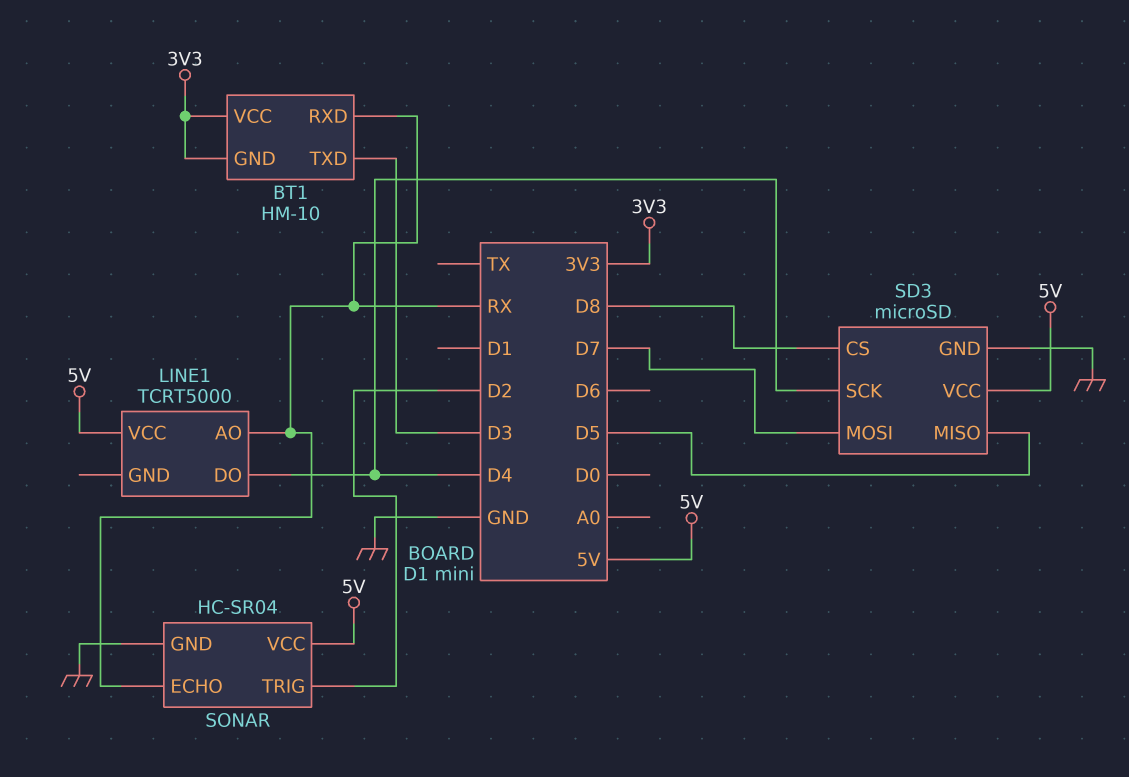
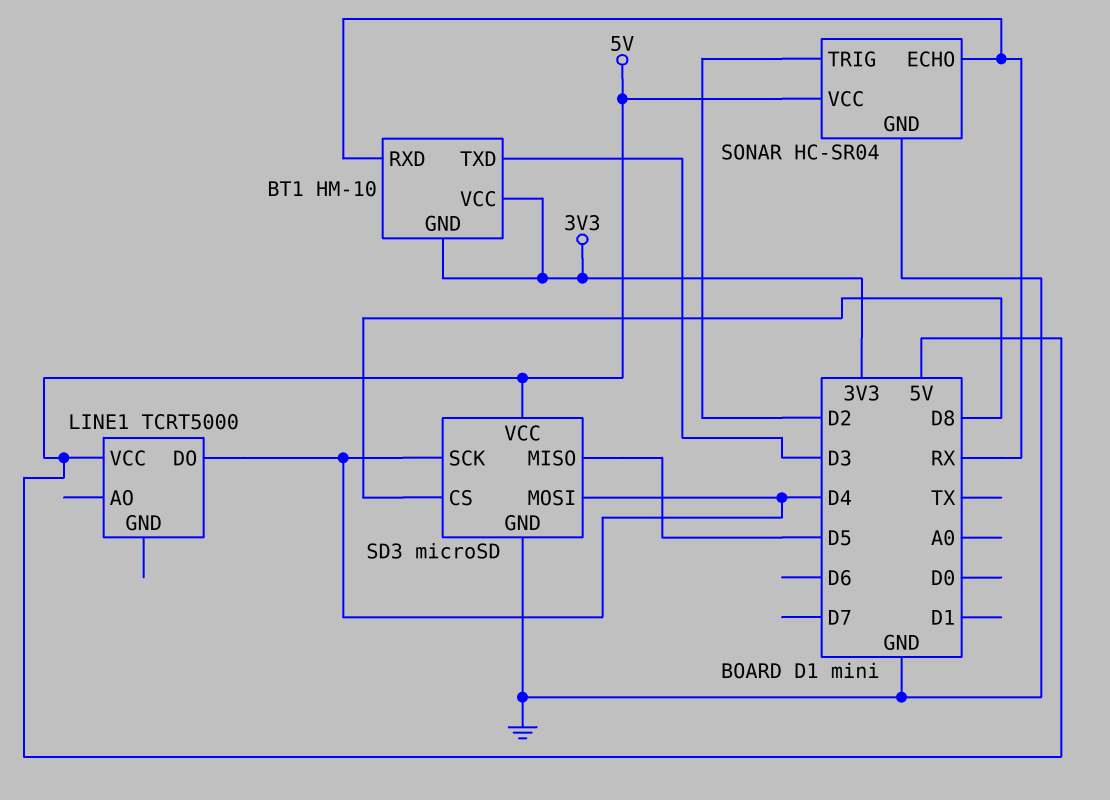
LINE1 pin AO: RX -> none
SD3 pin MOSI: D7 -> D4

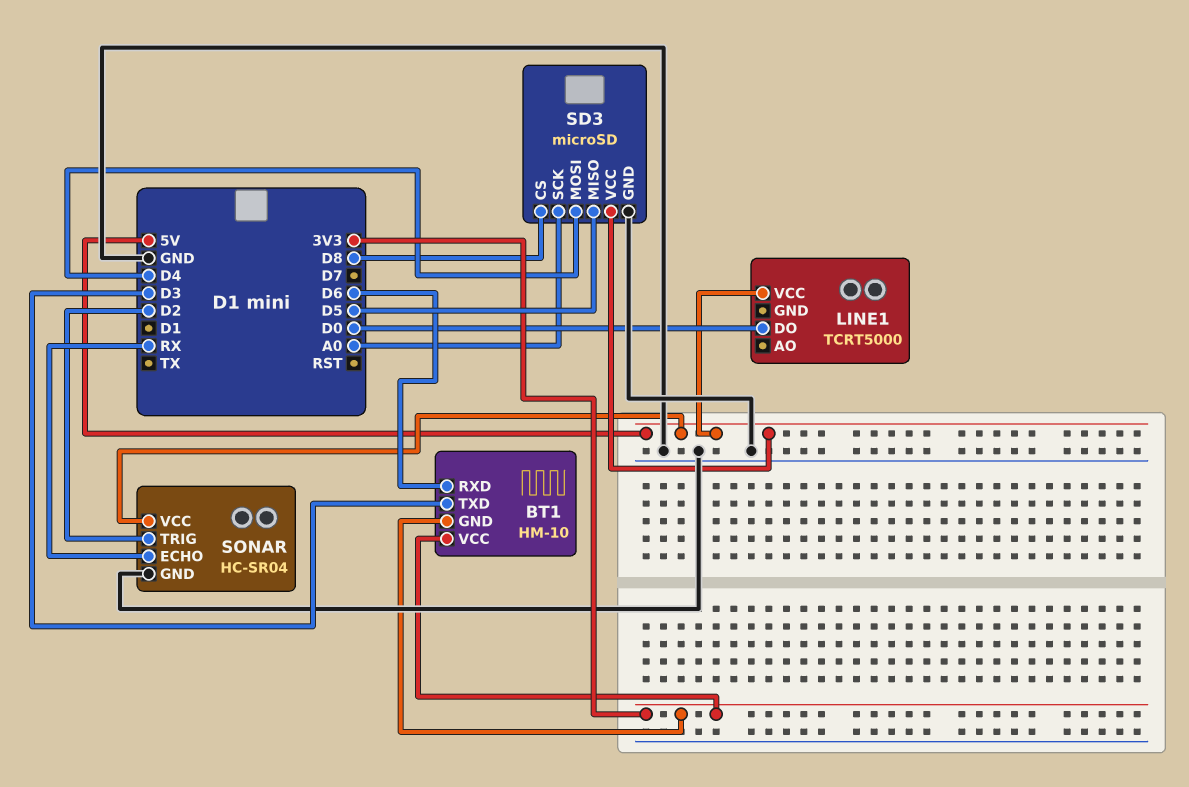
BT1 pin RXD: RX -> D6
LINE1 pin DO: D4 -> D0
SD3 pin SCK: D4 -> A0

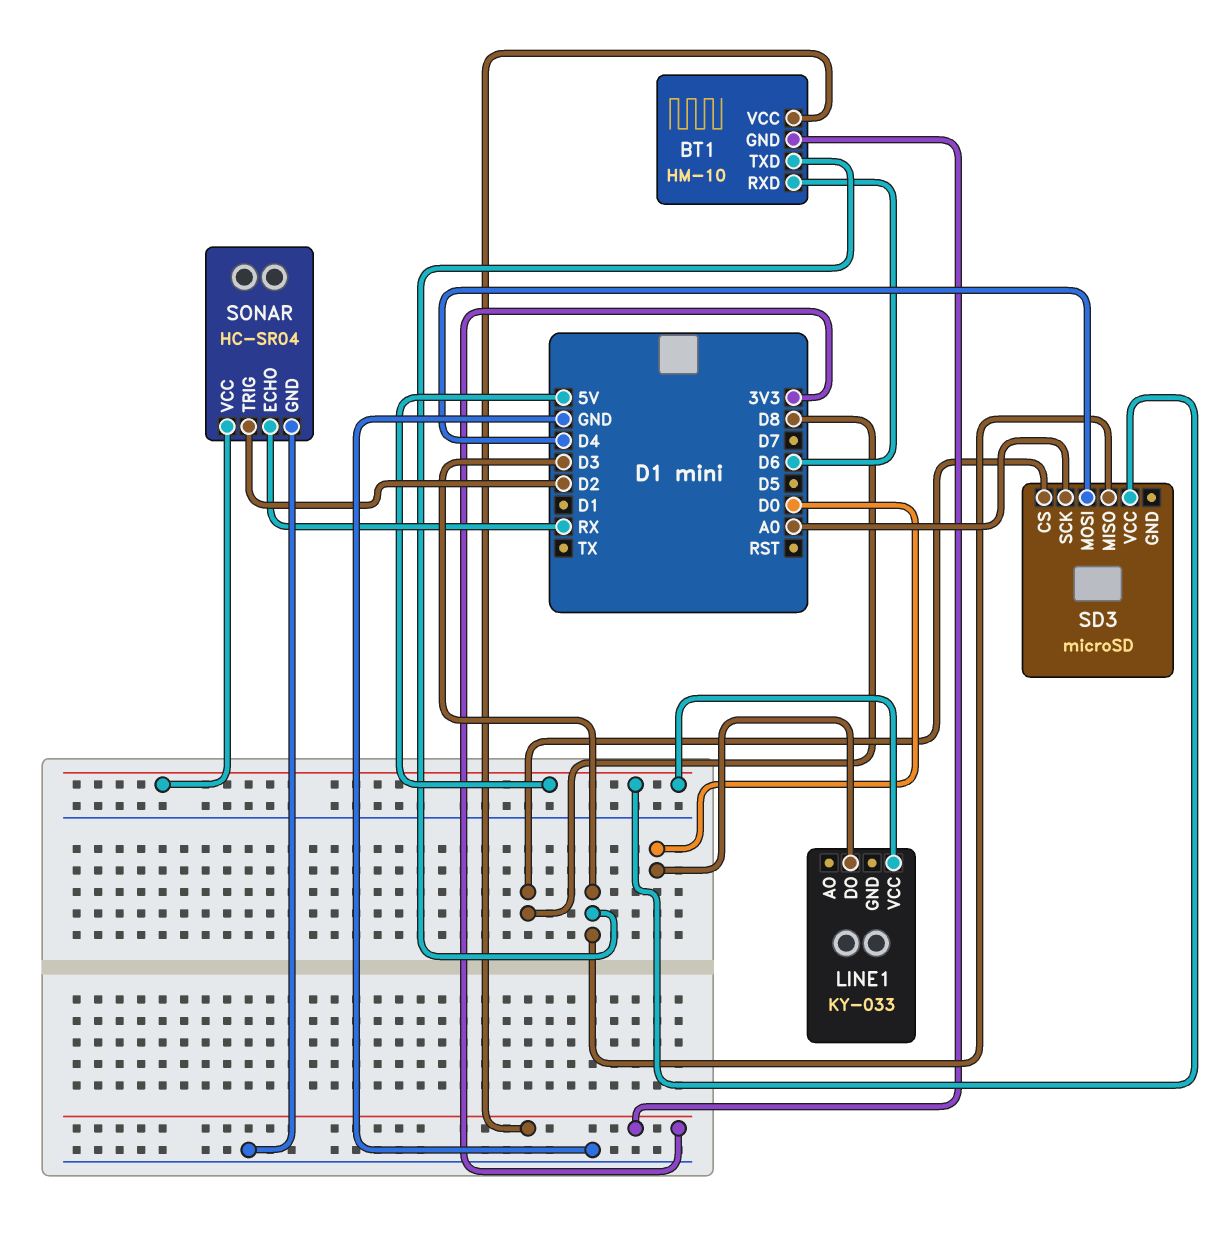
LINE1: TCRT5000 -> KY-033
SD3 pin GND: GND -> none
SD3 pin MISO: D5 -> D3

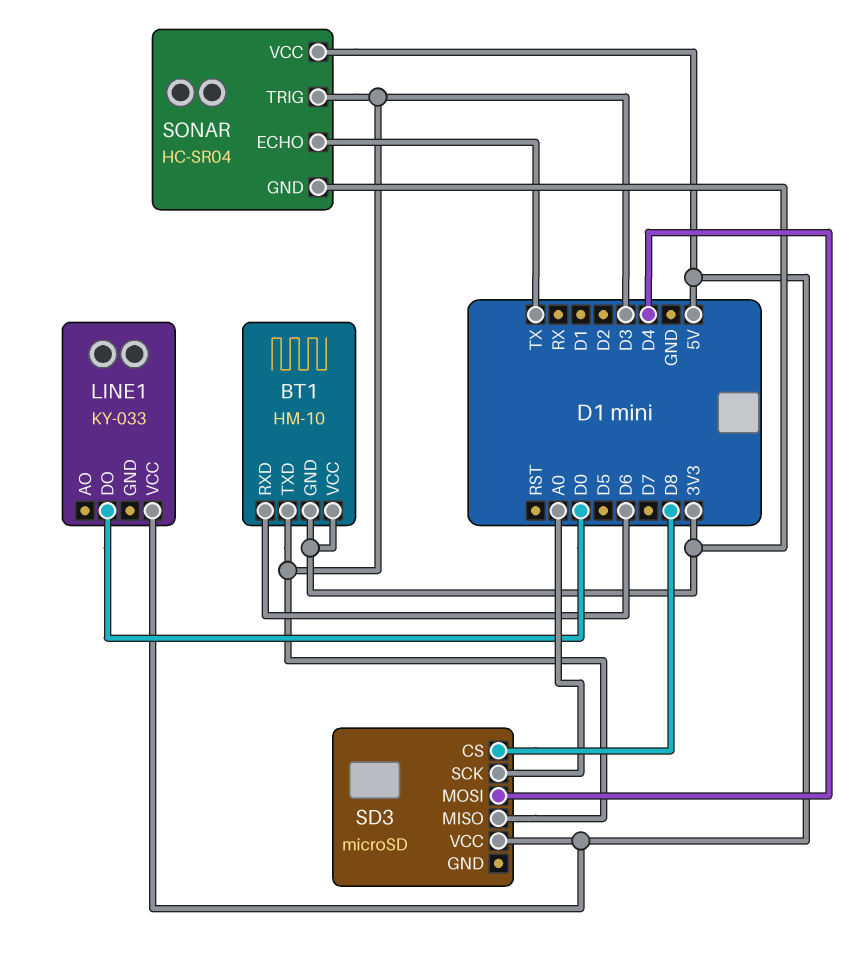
SONAR pin ECHO: RX -> TX
SONAR pin GND: GND -> 3V3
SONAR pin TRIG: D2 -> D3

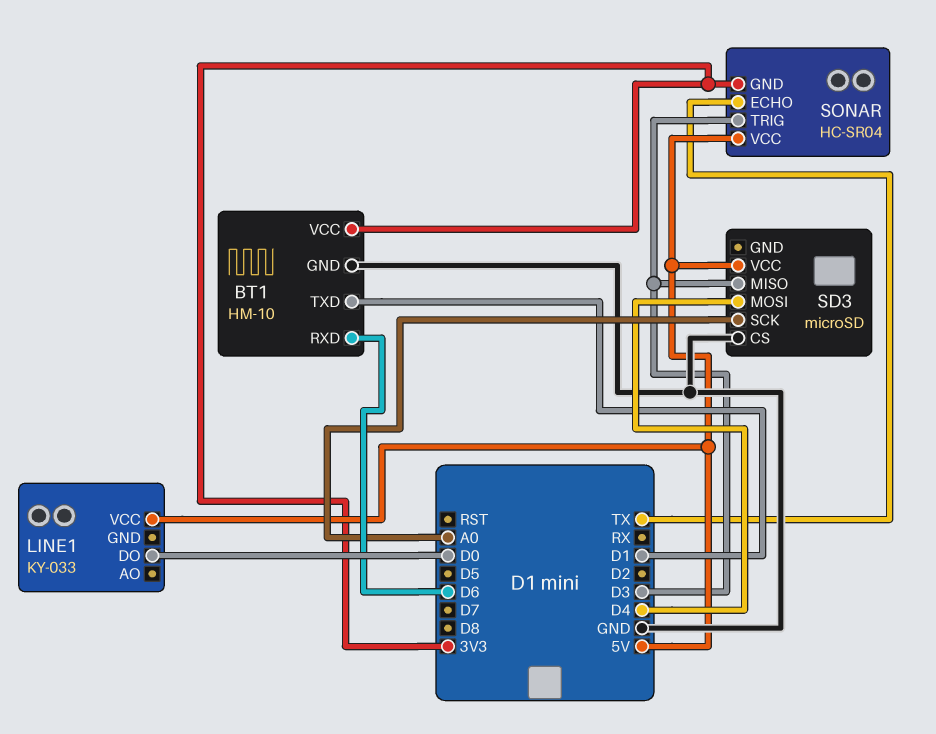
BT1 pin GND: 3V3 -> GND
BT1 pin TXD: D3 -> D1
SD3 pin CS: D8 -> GND

